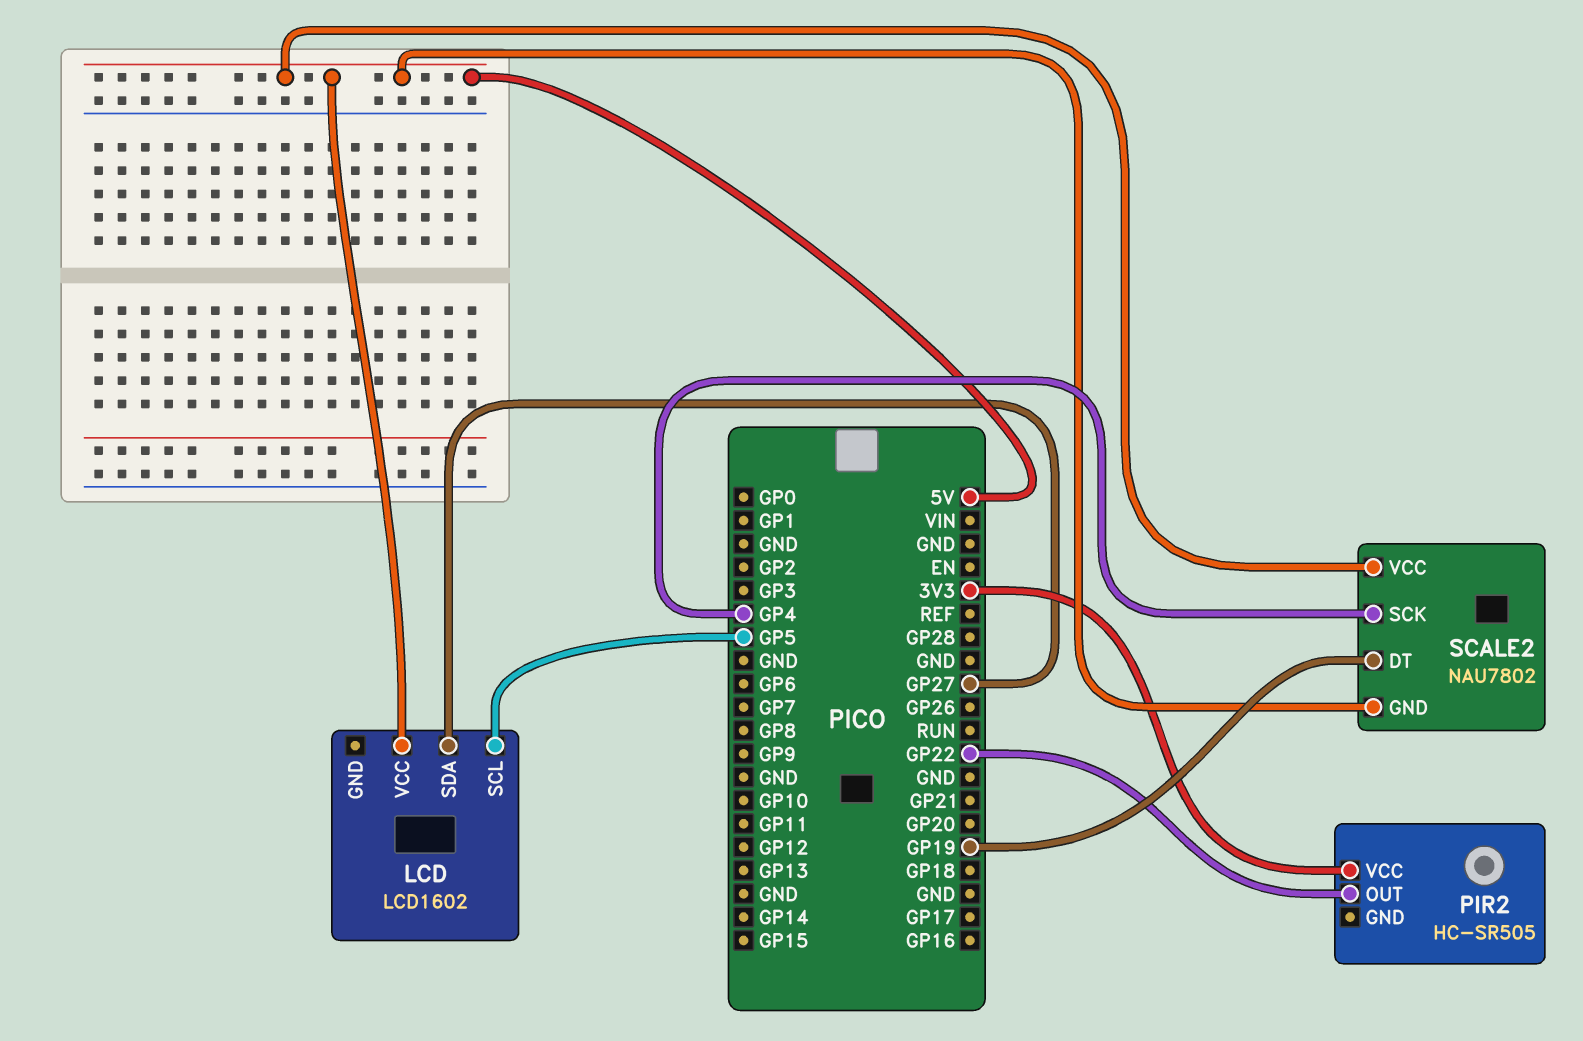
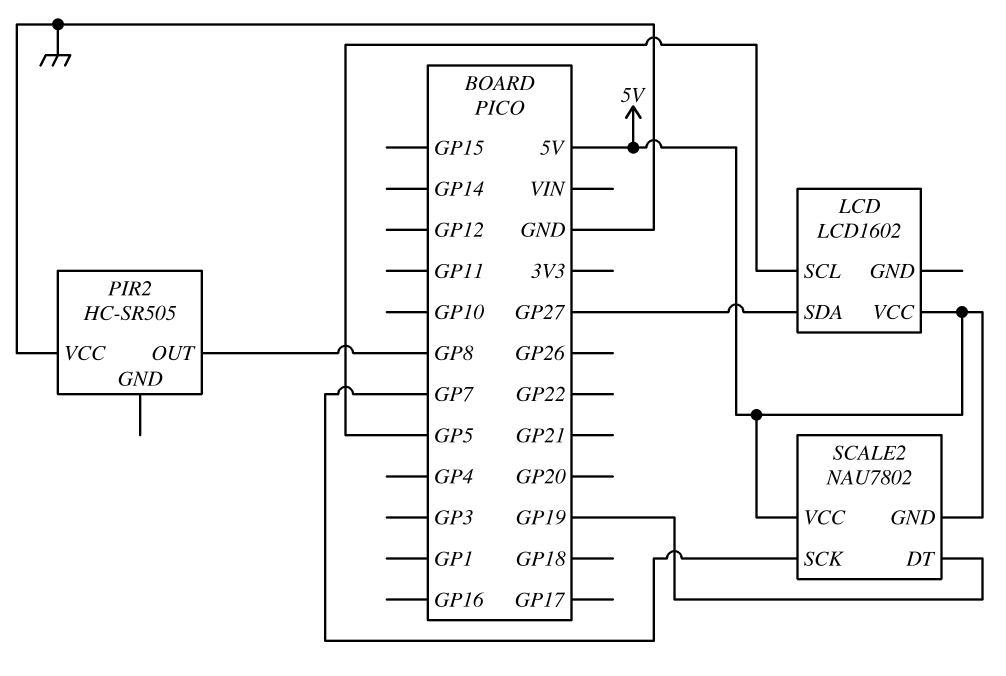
PIR2 pin OUT: GP22 -> GP8
PIR2 pin VCC: 3V3 -> GND
SCALE2 pin SCK: GP4 -> GP7

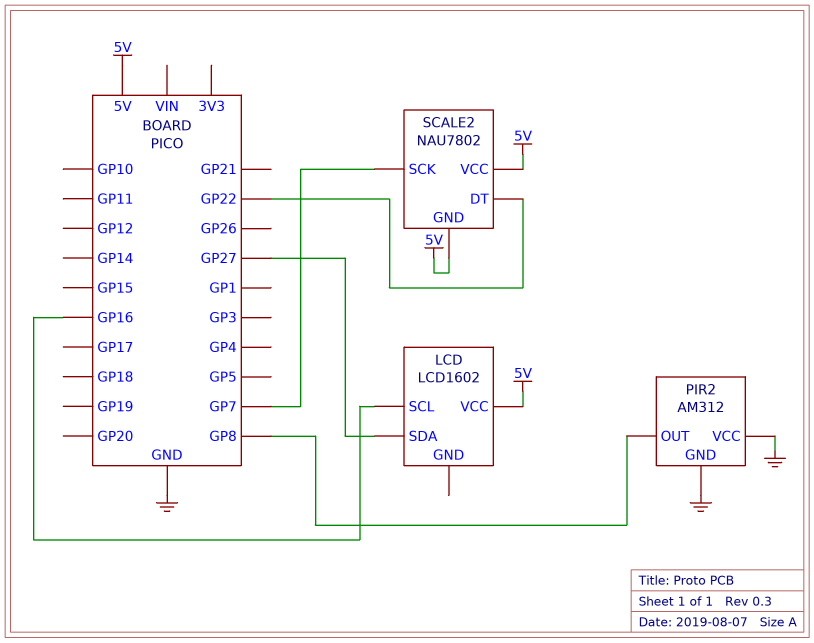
LCD pin SCL: GP5 -> GP16
PIR2: HC-SR505 -> AM312
PIR2 pin GND: none -> GND
SCALE2 pin DT: GP19 -> GP22

